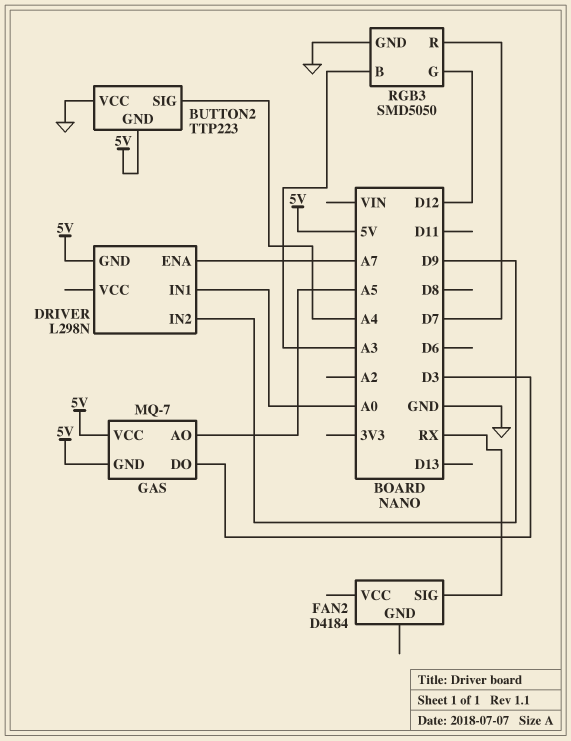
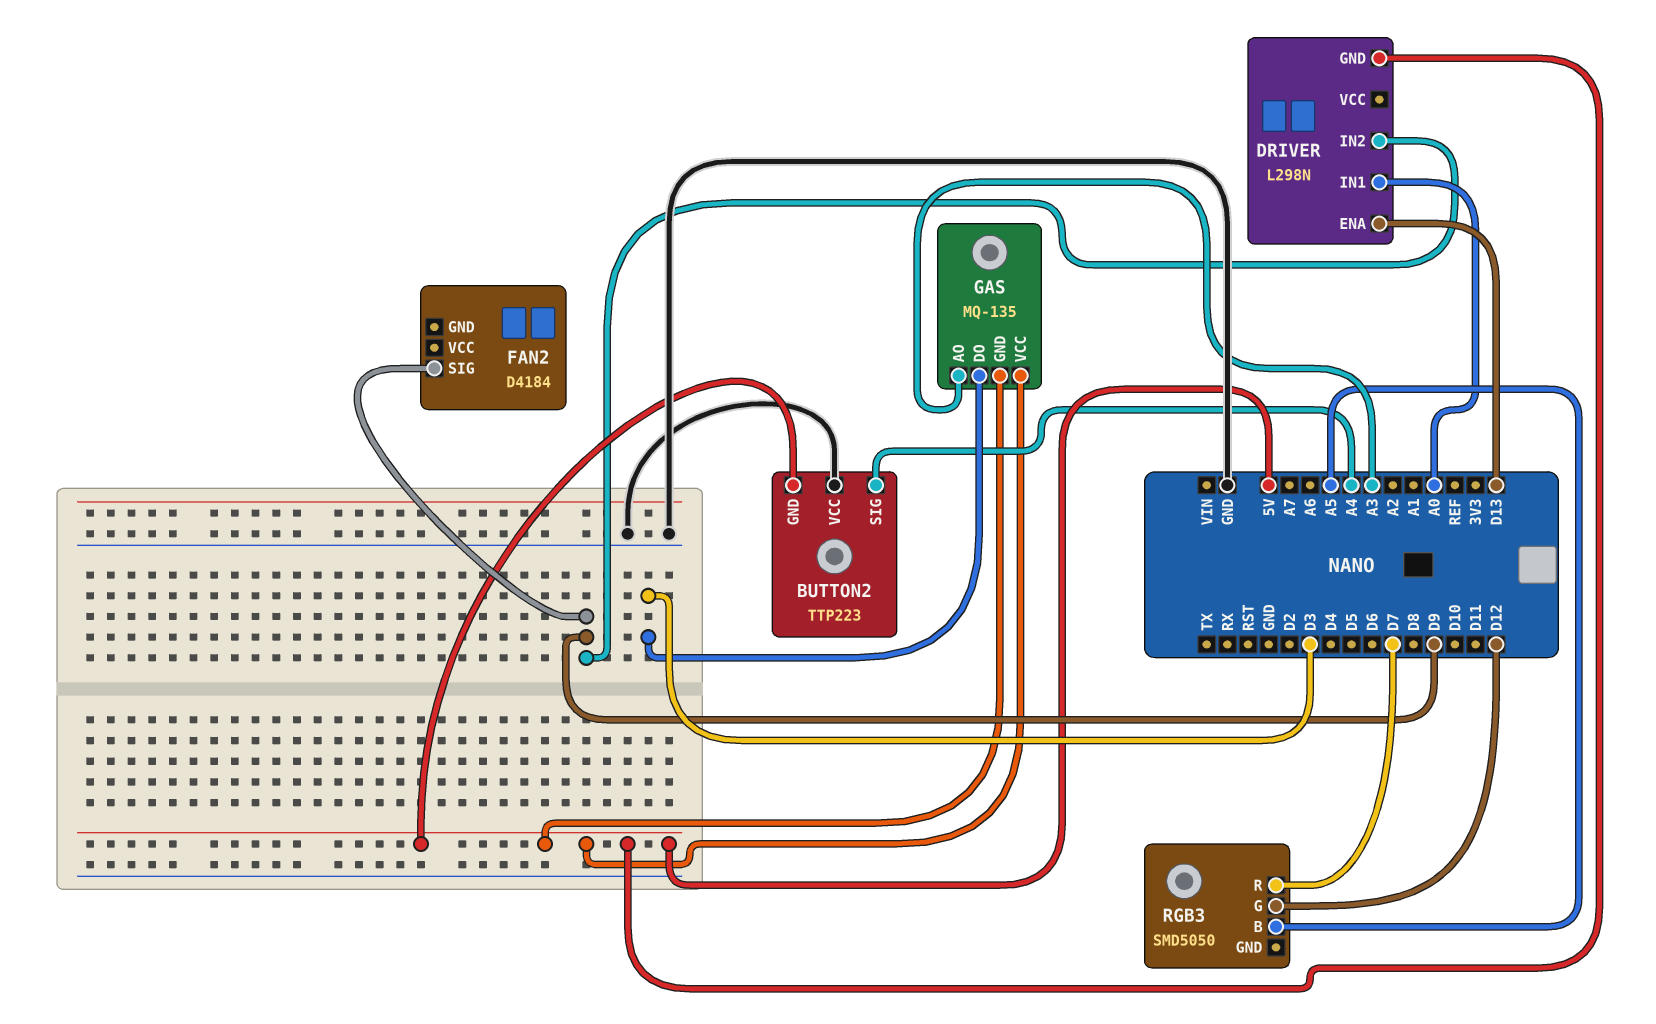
DRIVER pin ENA: A7 -> D13
FAN2 pin SIG: RX -> D9
GAS: MQ-7 -> MQ-135
GAS pin AO: A5 -> A3
RGB3 pin B: A3 -> A5
RGB3 pin GND: GND -> none

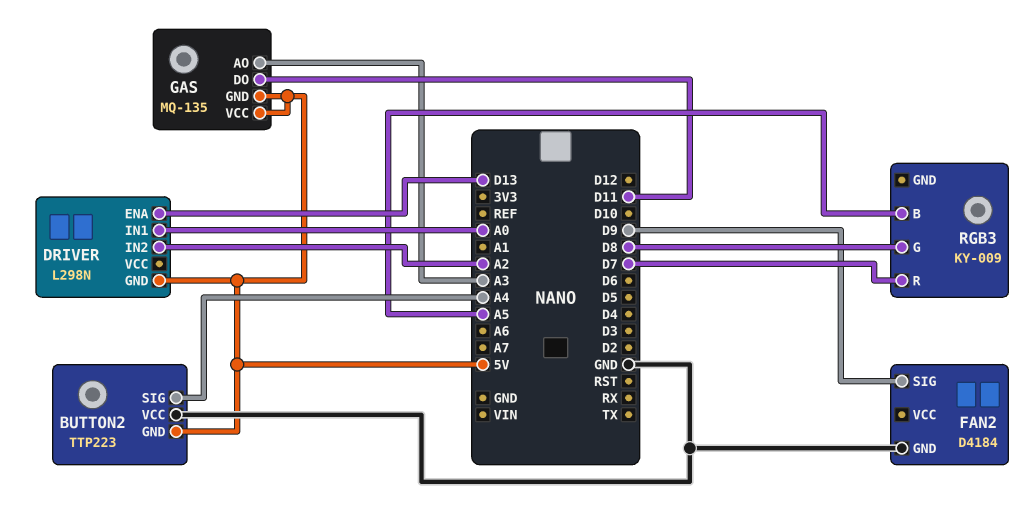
DRIVER pin IN2: D9 -> A2
FAN2 pin GND: none -> GND
GAS pin DO: D3 -> D11
RGB3: SMD5050 -> KY-009
RGB3 pin G: D12 -> D8

